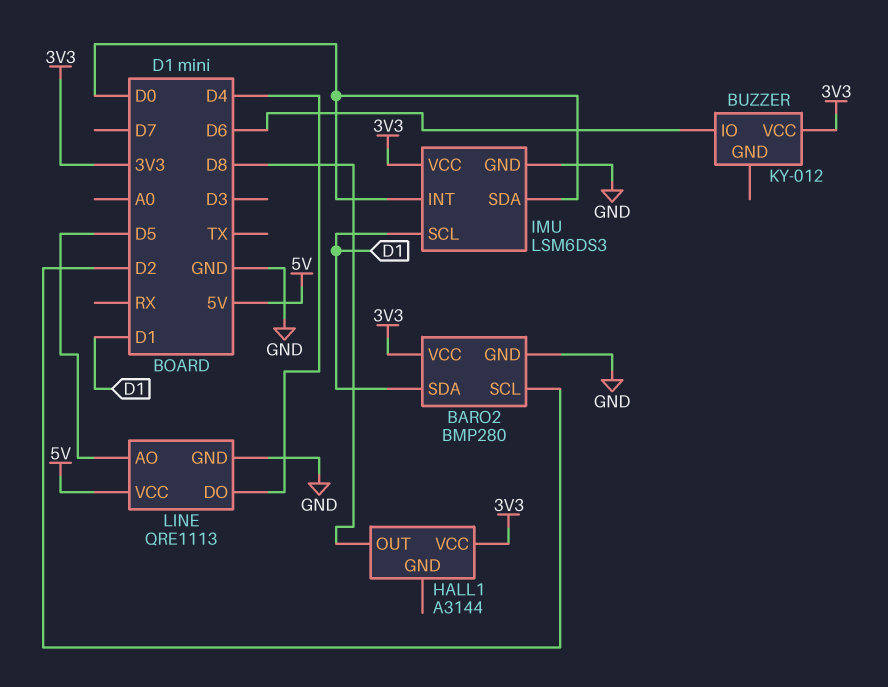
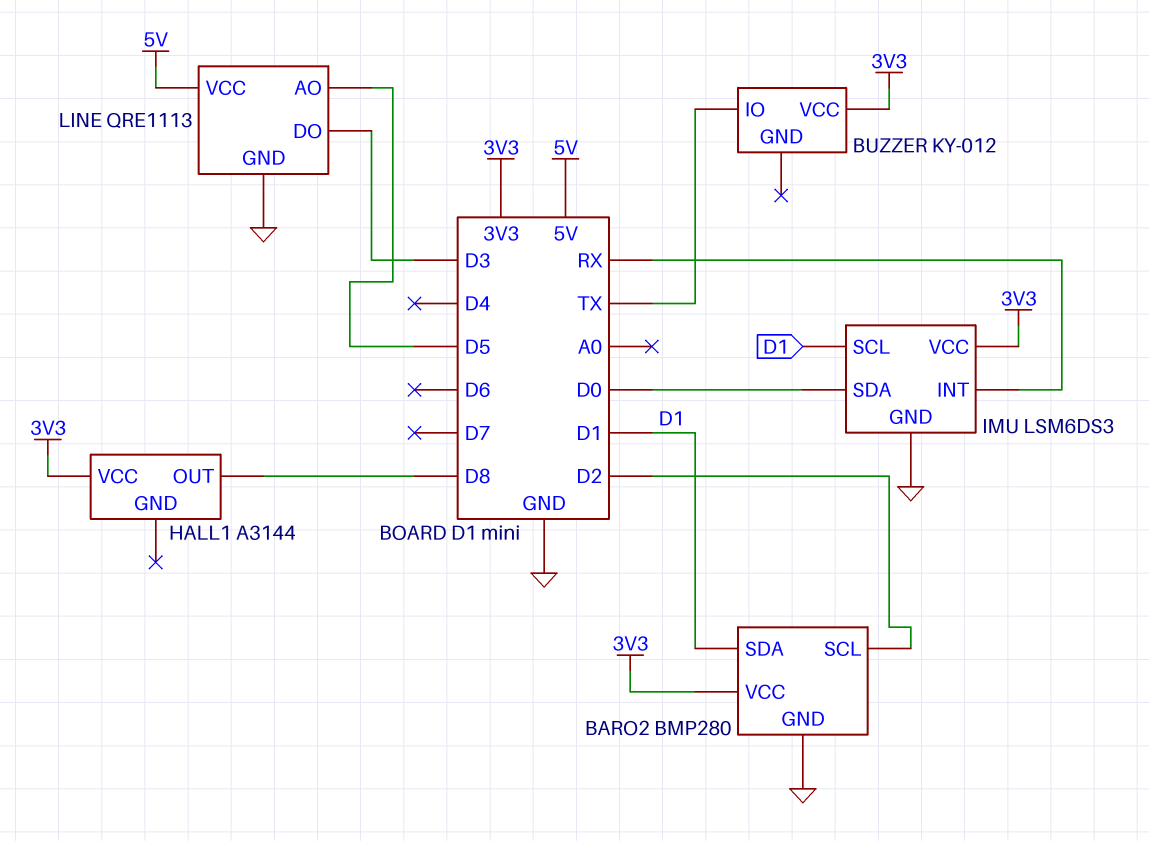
BUZZER pin IO: D6 -> TX
IMU pin INT: D0 -> RX
LINE pin DO: D4 -> D3

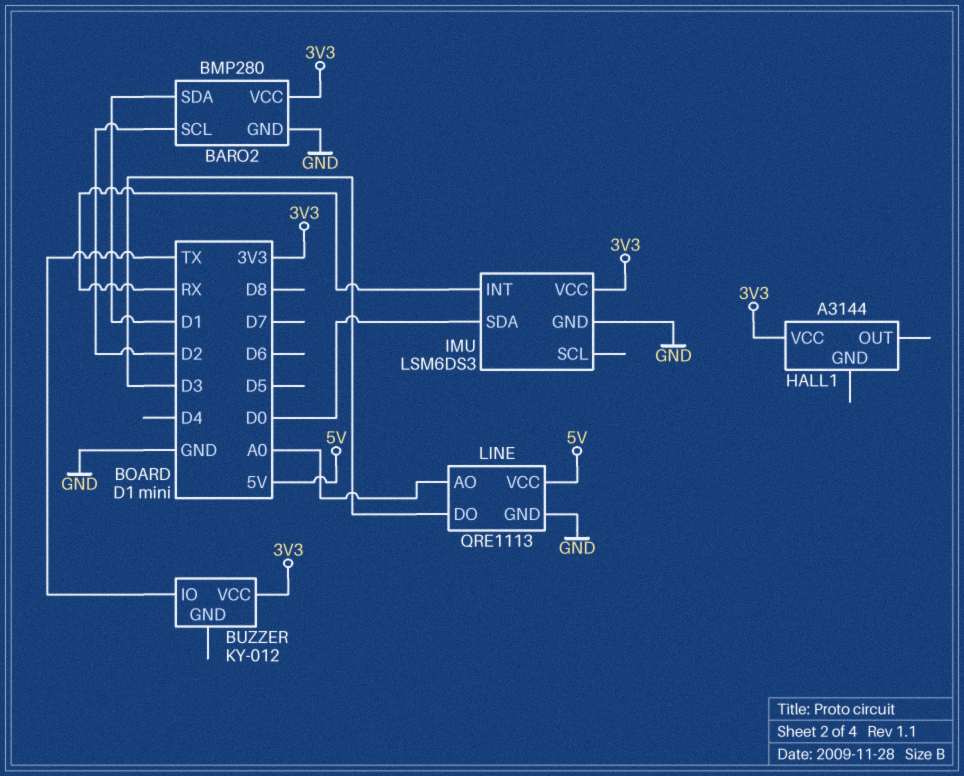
HALL1 pin OUT: D8 -> none
IMU pin SCL: D1 -> none
LINE pin AO: D5 -> A0

